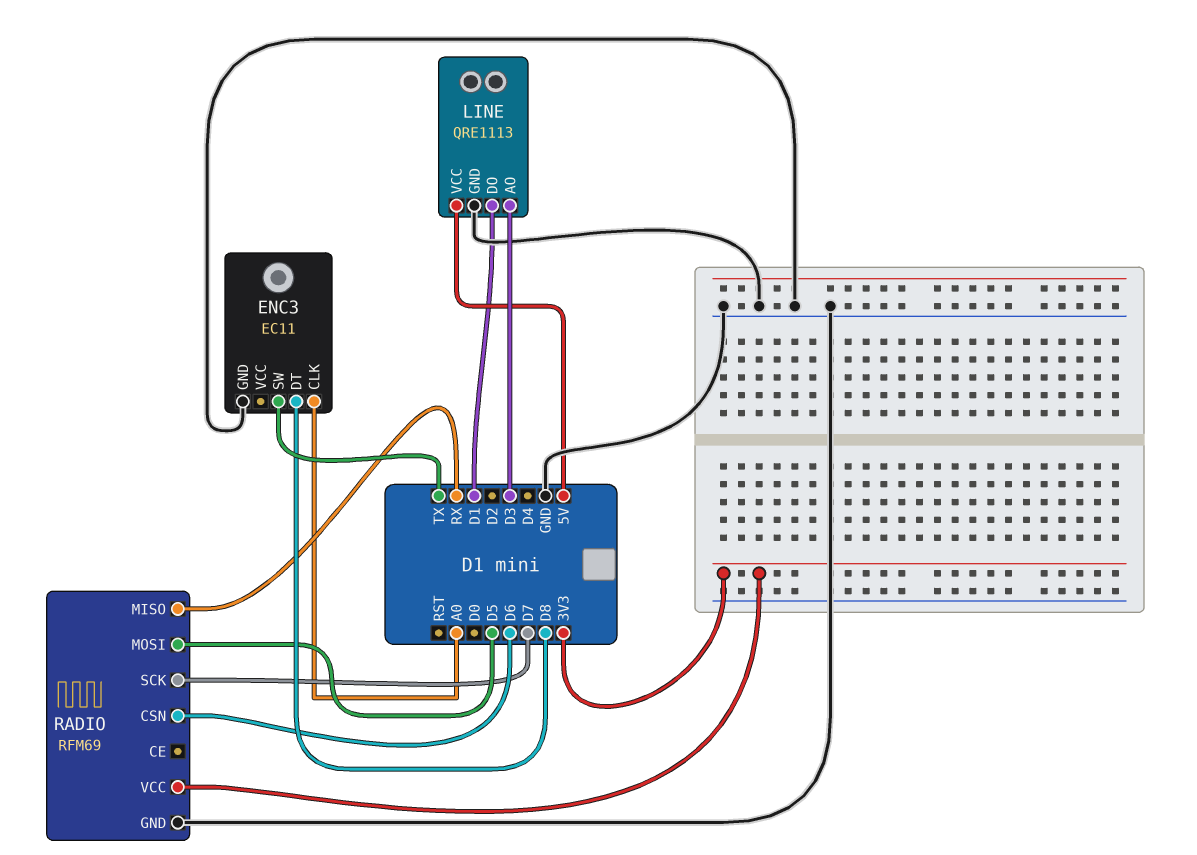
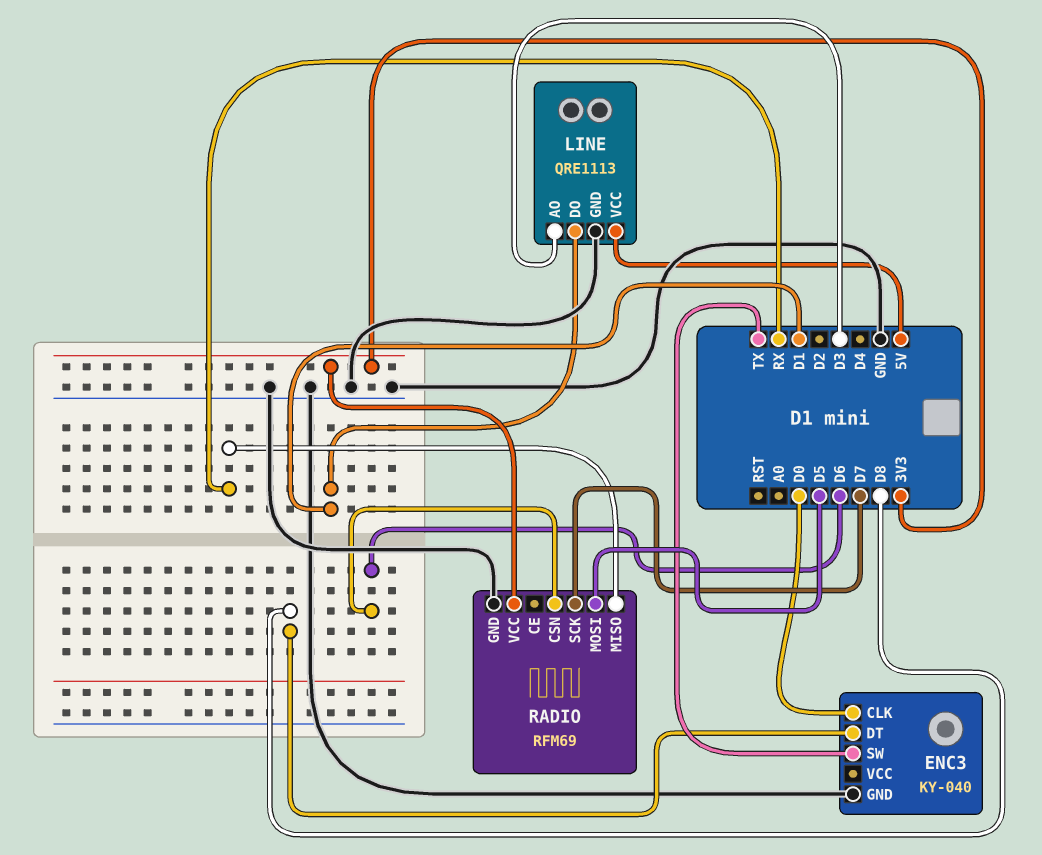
ENC3: EC11 -> KY-040
ENC3 pin CLK: A0 -> D0

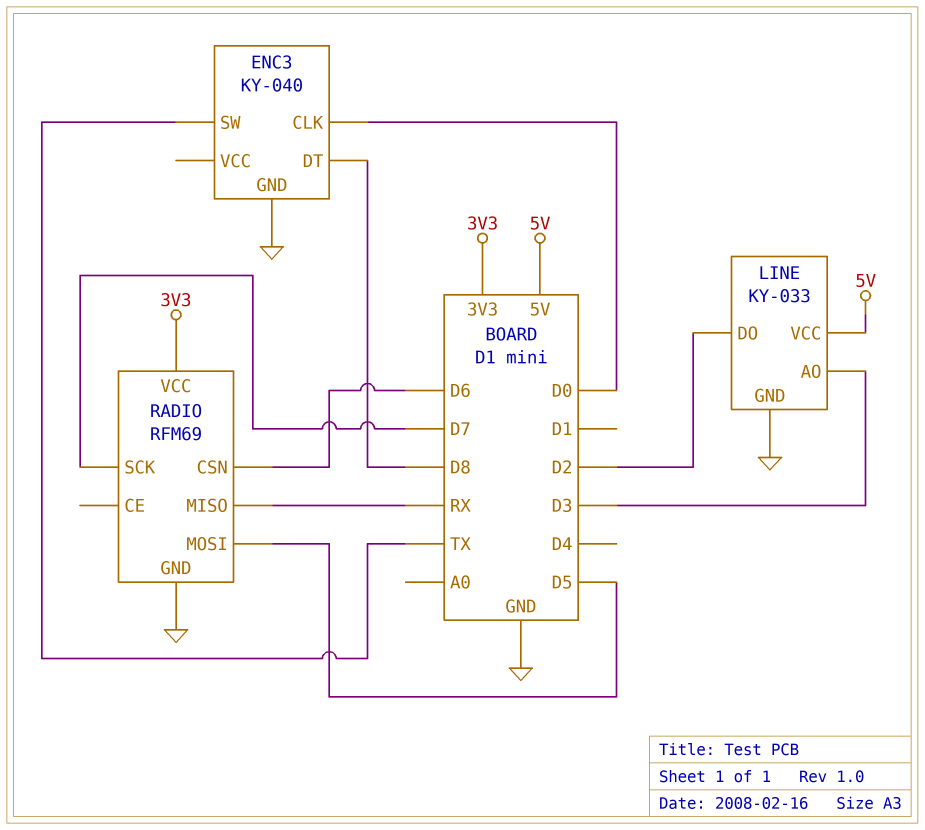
LINE: QRE1113 -> KY-033
LINE pin DO: D1 -> D2

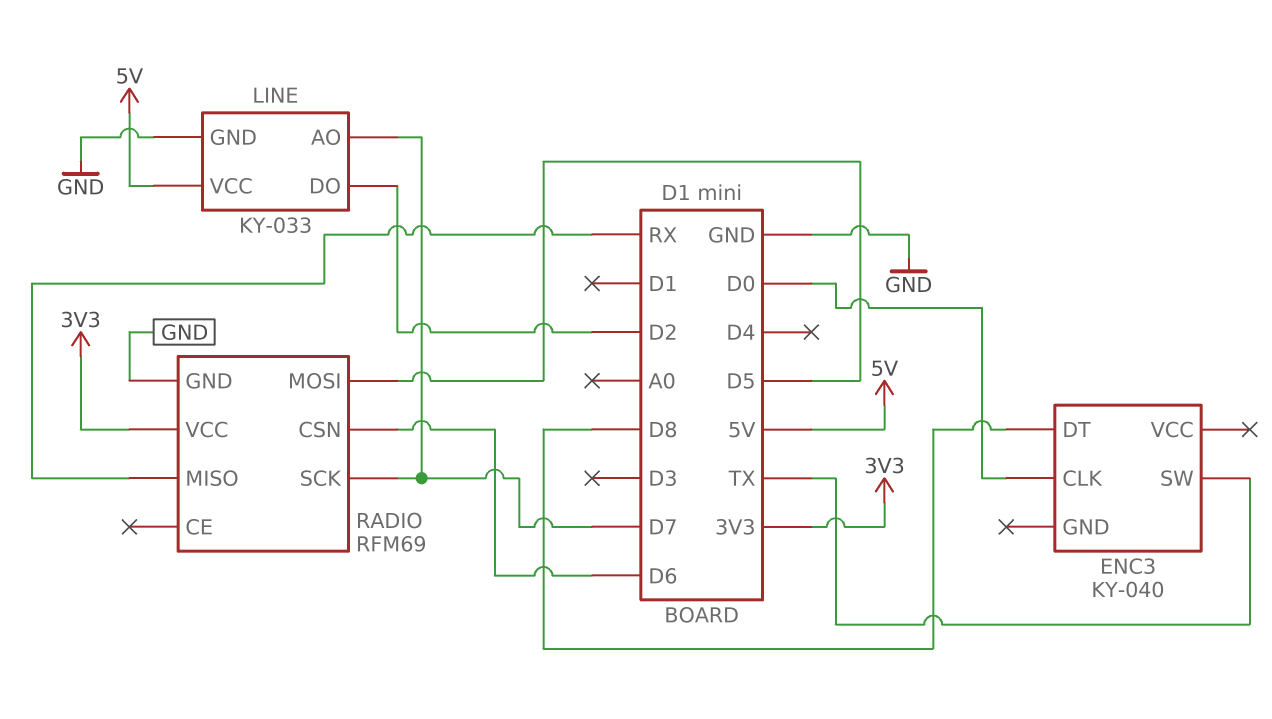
ENC3 pin GND: GND -> none
LINE pin AO: D3 -> D7

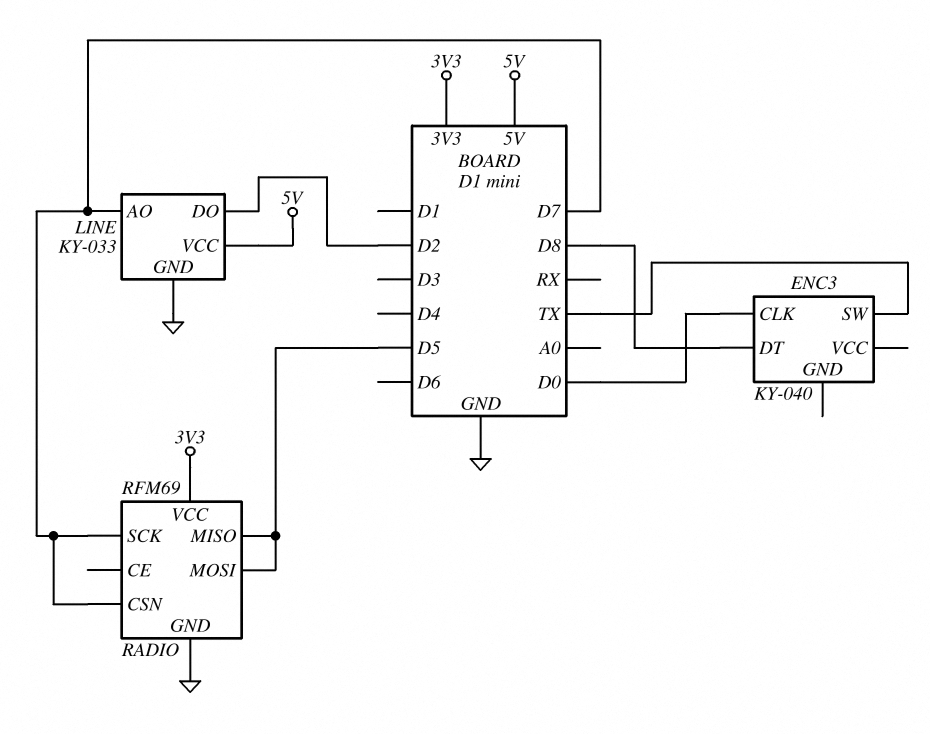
RADIO pin CSN: D6 -> D7
RADIO pin MISO: RX -> D5

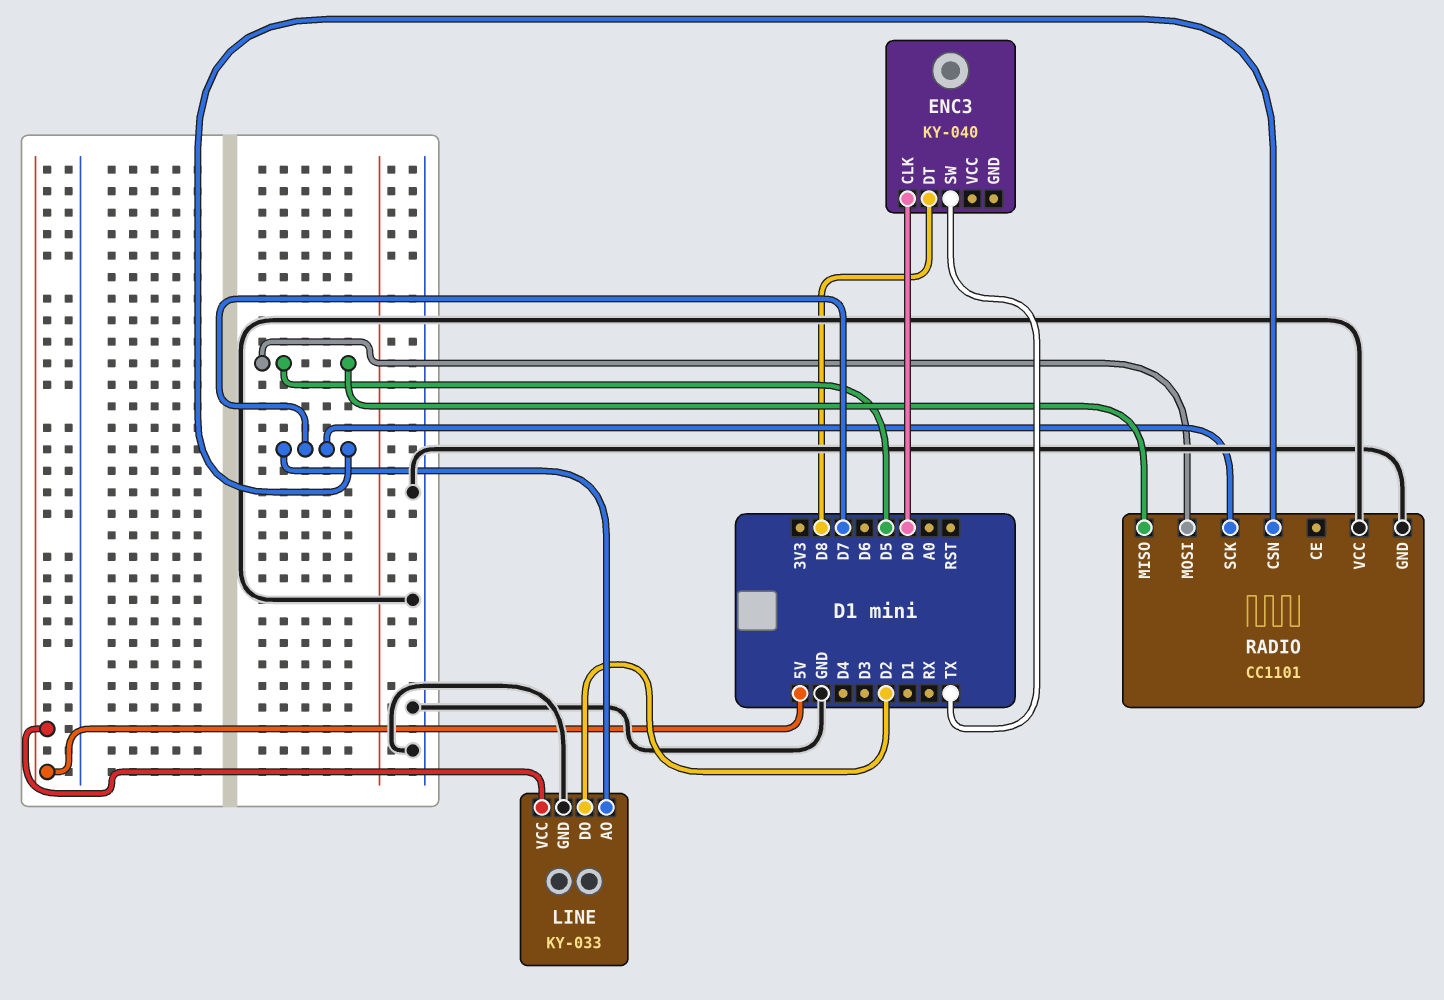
RADIO: RFM69 -> CC1101
RADIO pin VCC: 3V3 -> GND

